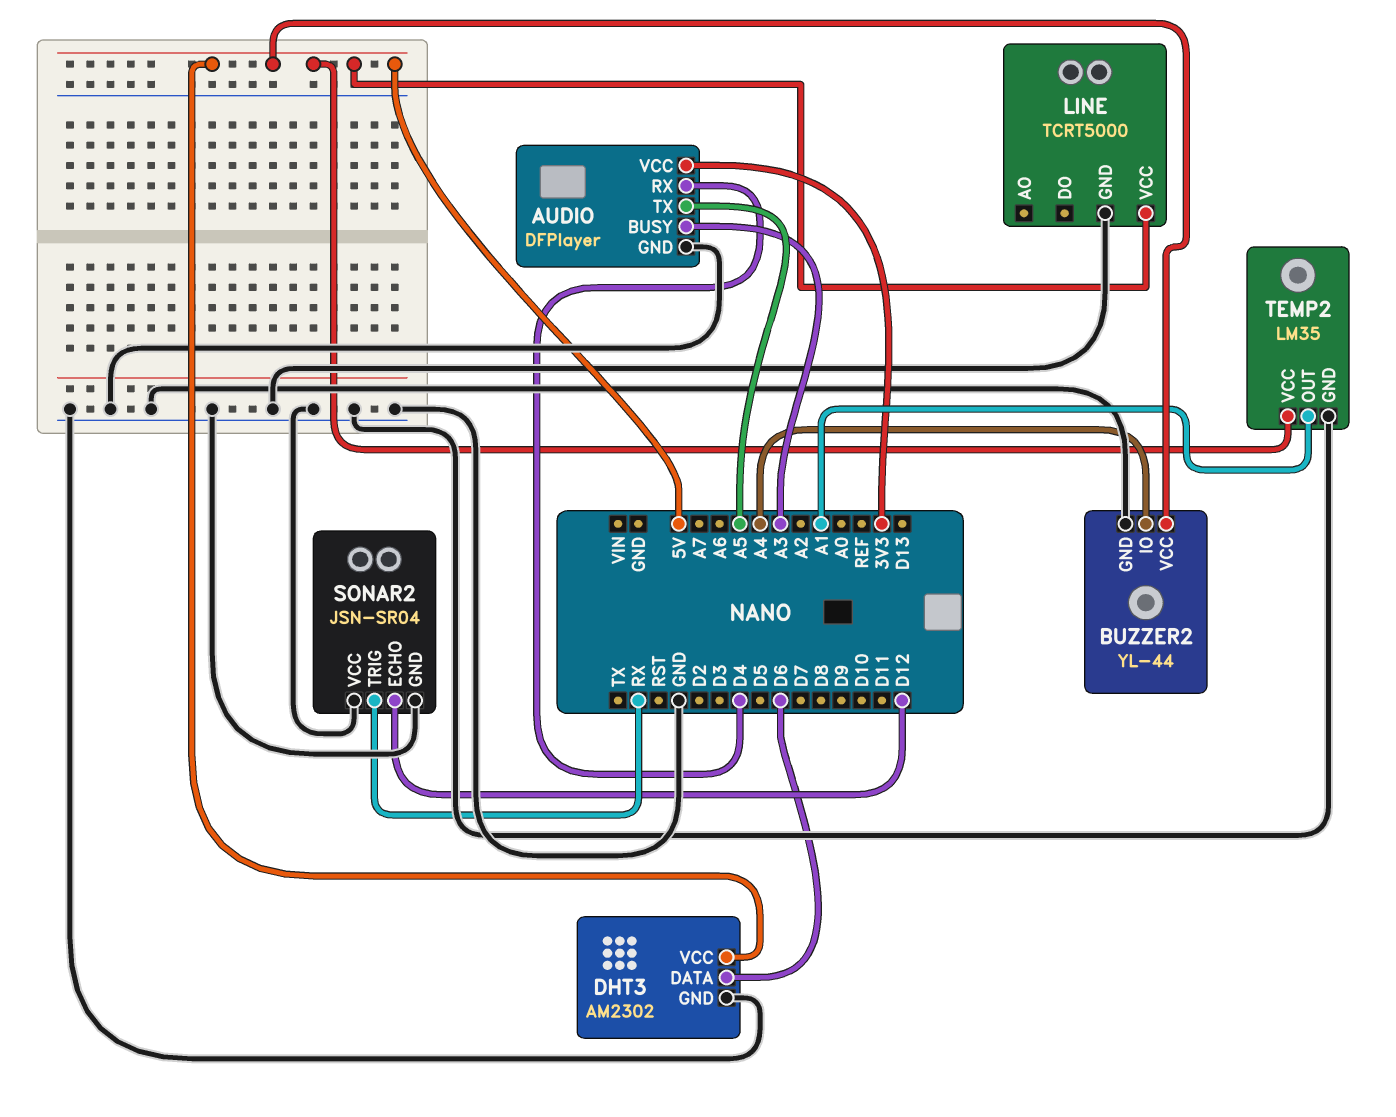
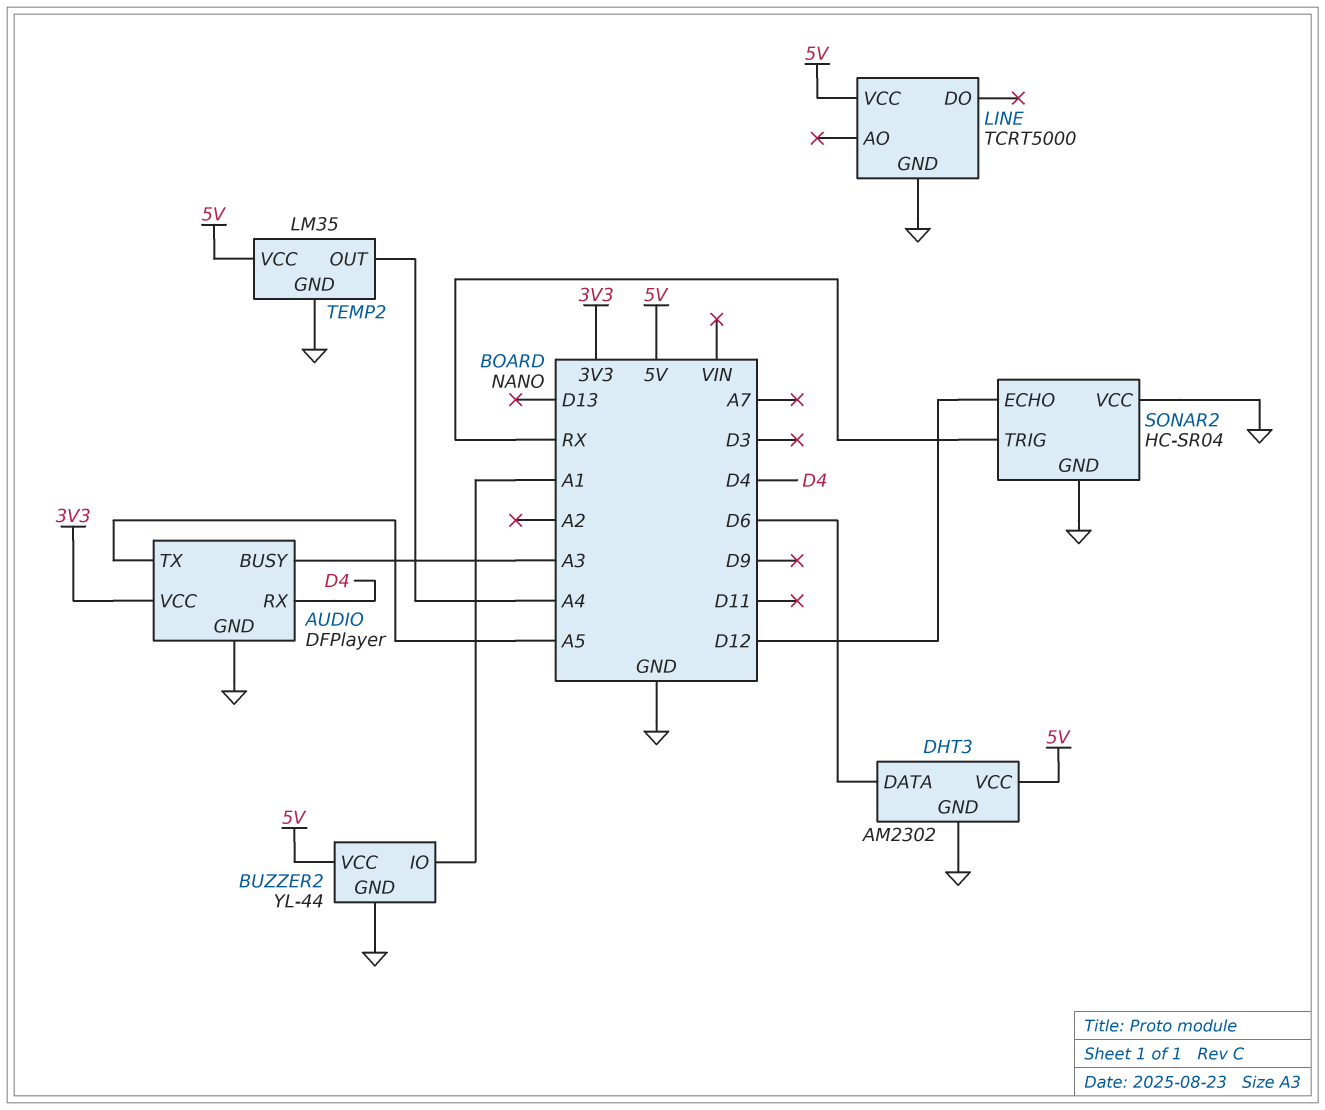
BUZZER2 pin IO: A4 -> A1
SONAR2: JSN-SR04 -> HC-SR04
TEMP2 pin OUT: A1 -> A4

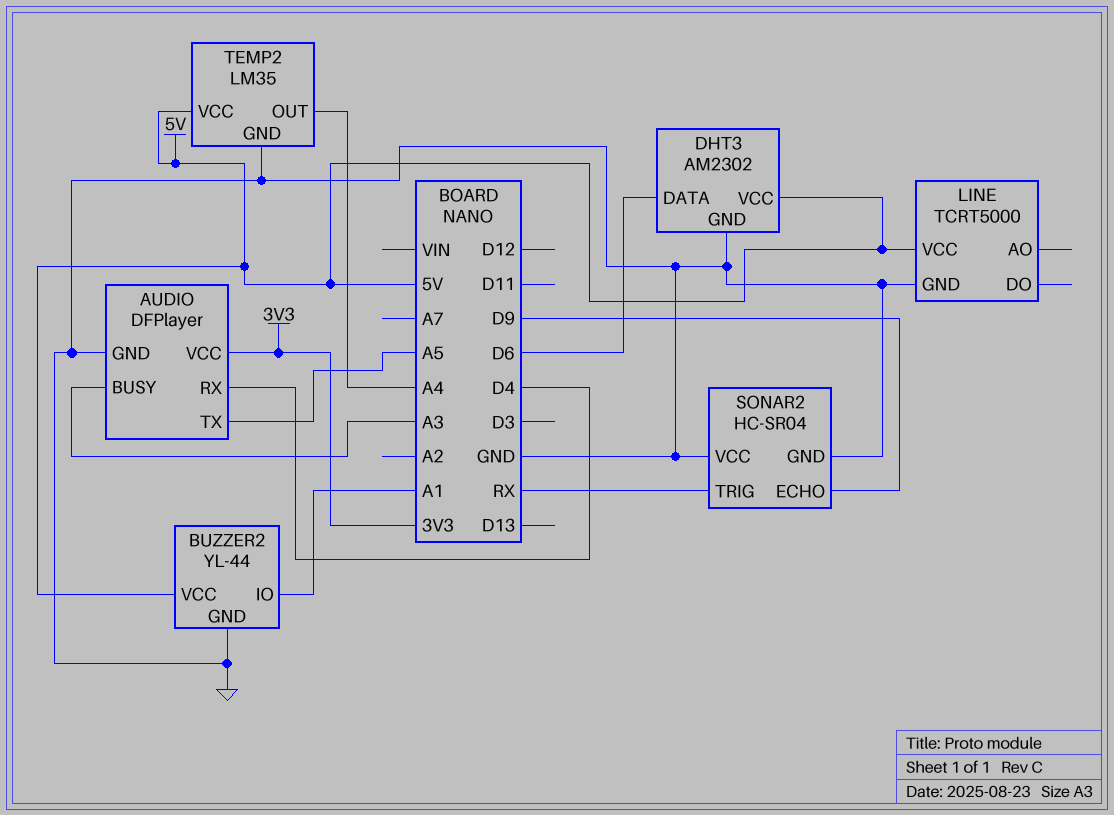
SONAR2 pin ECHO: D12 -> D9

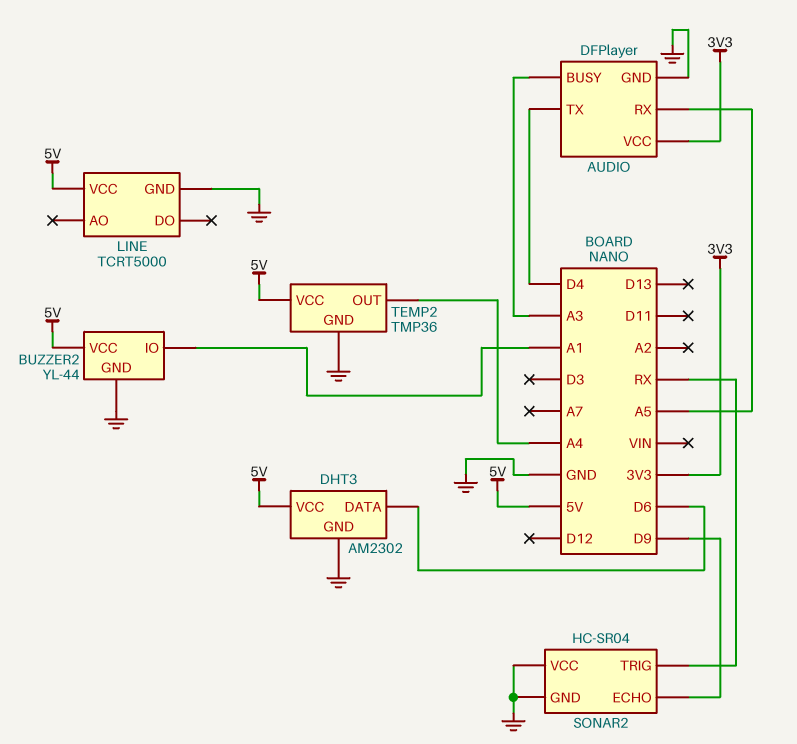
AUDIO pin RX: D4 -> A5
AUDIO pin TX: A5 -> D4
TEMP2: LM35 -> TMP36

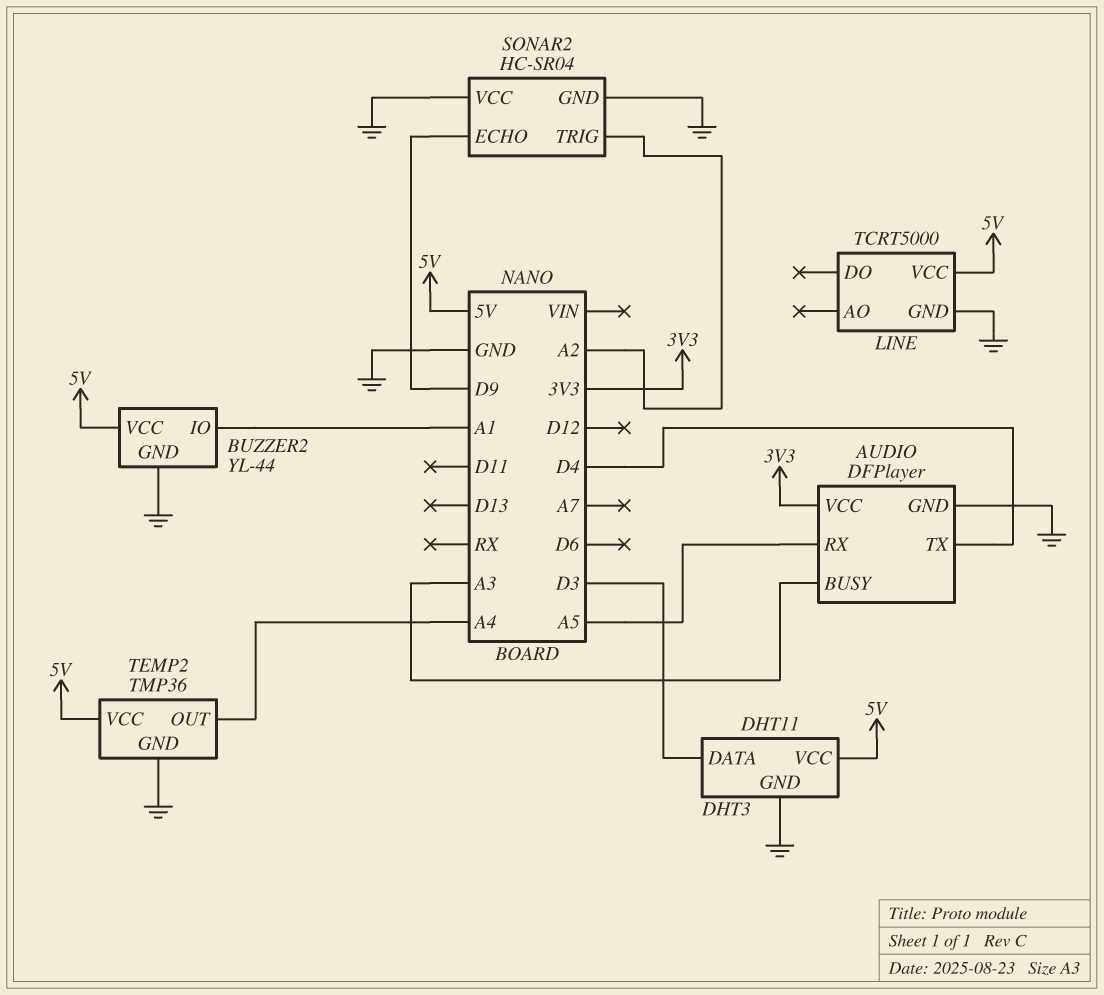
DHT3: AM2302 -> DHT11
DHT3 pin DATA: D6 -> D3
SONAR2 pin TRIG: RX -> A2

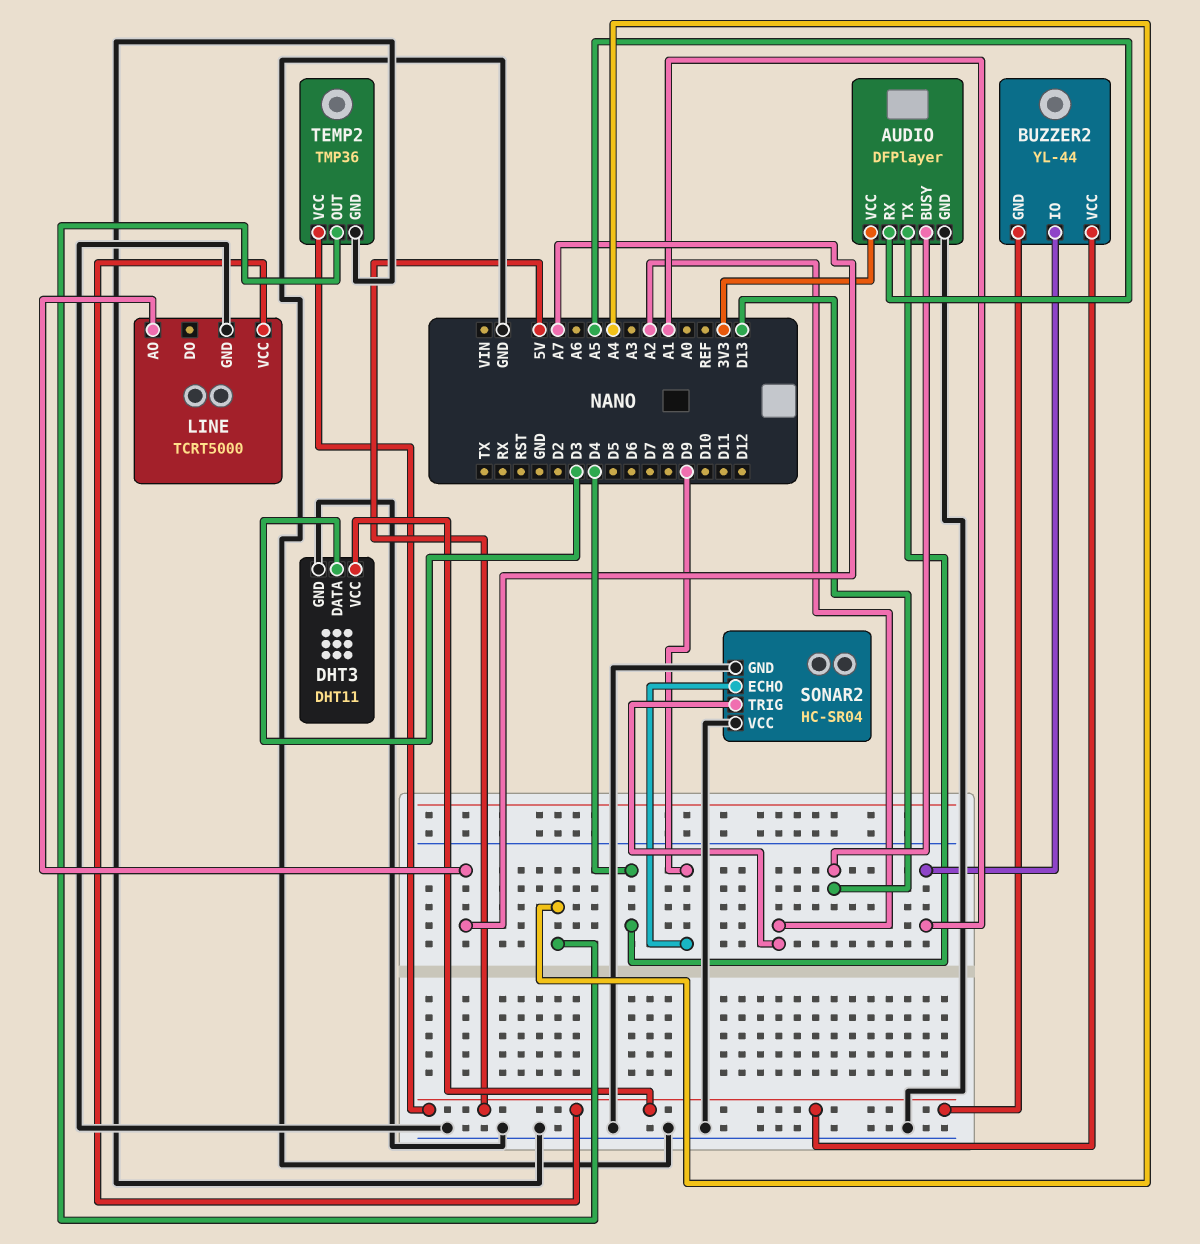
AUDIO pin BUSY: A3 -> D13
BUZZER2 pin GND: GND -> 5V
LINE pin AO: none -> A7

